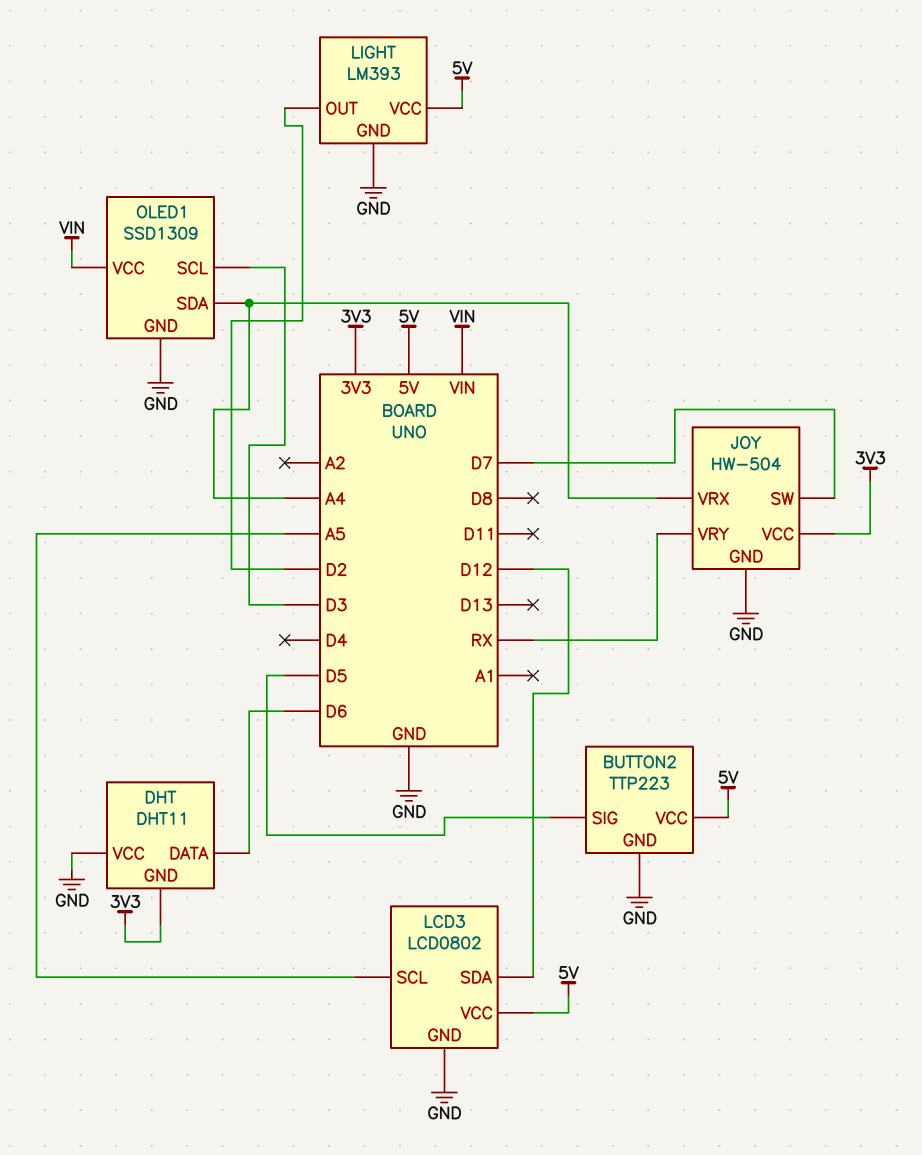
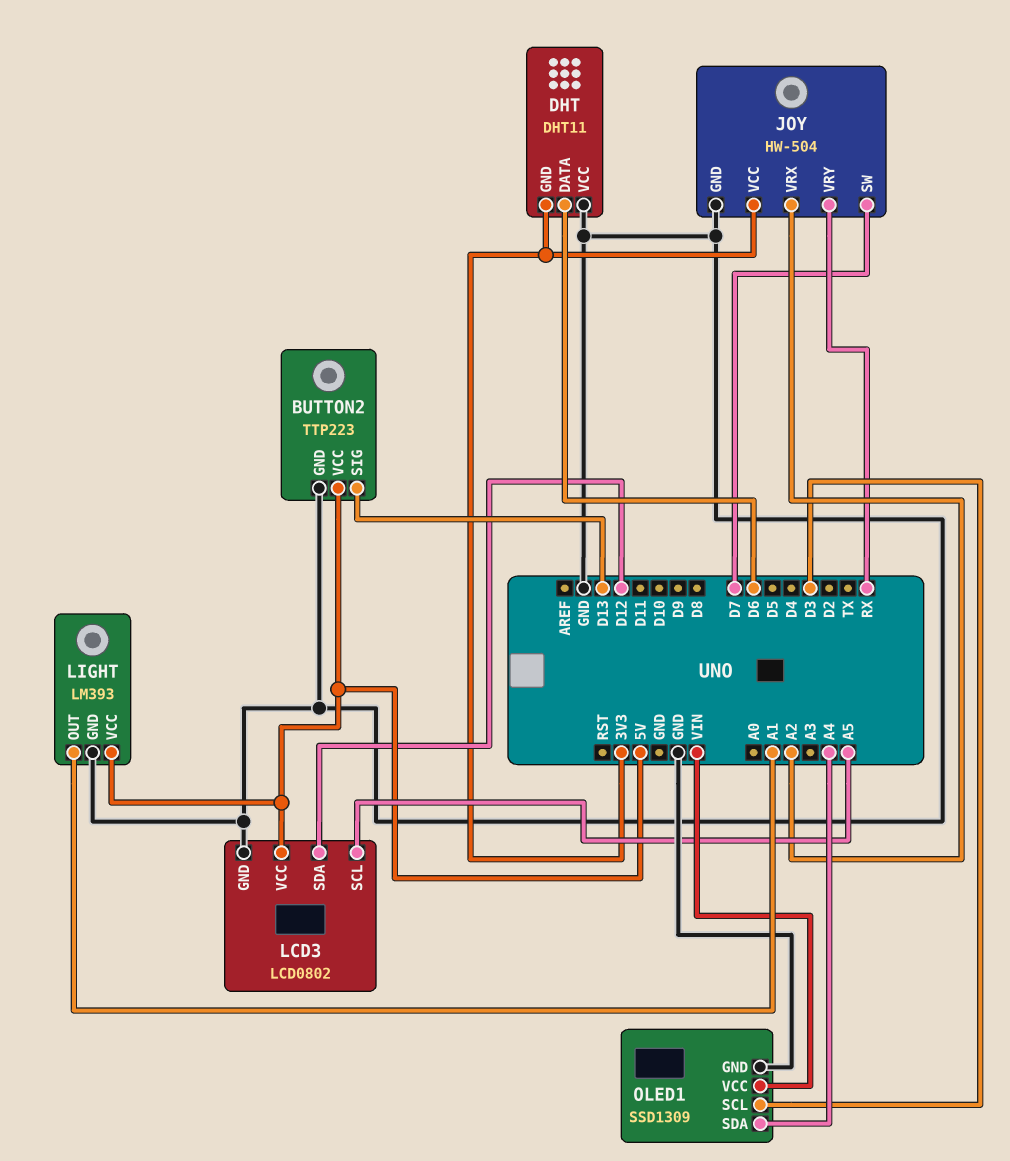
BUTTON2 pin SIG: D5 -> D13
JOY pin VRX: A4 -> A2
LIGHT pin OUT: D2 -> A1

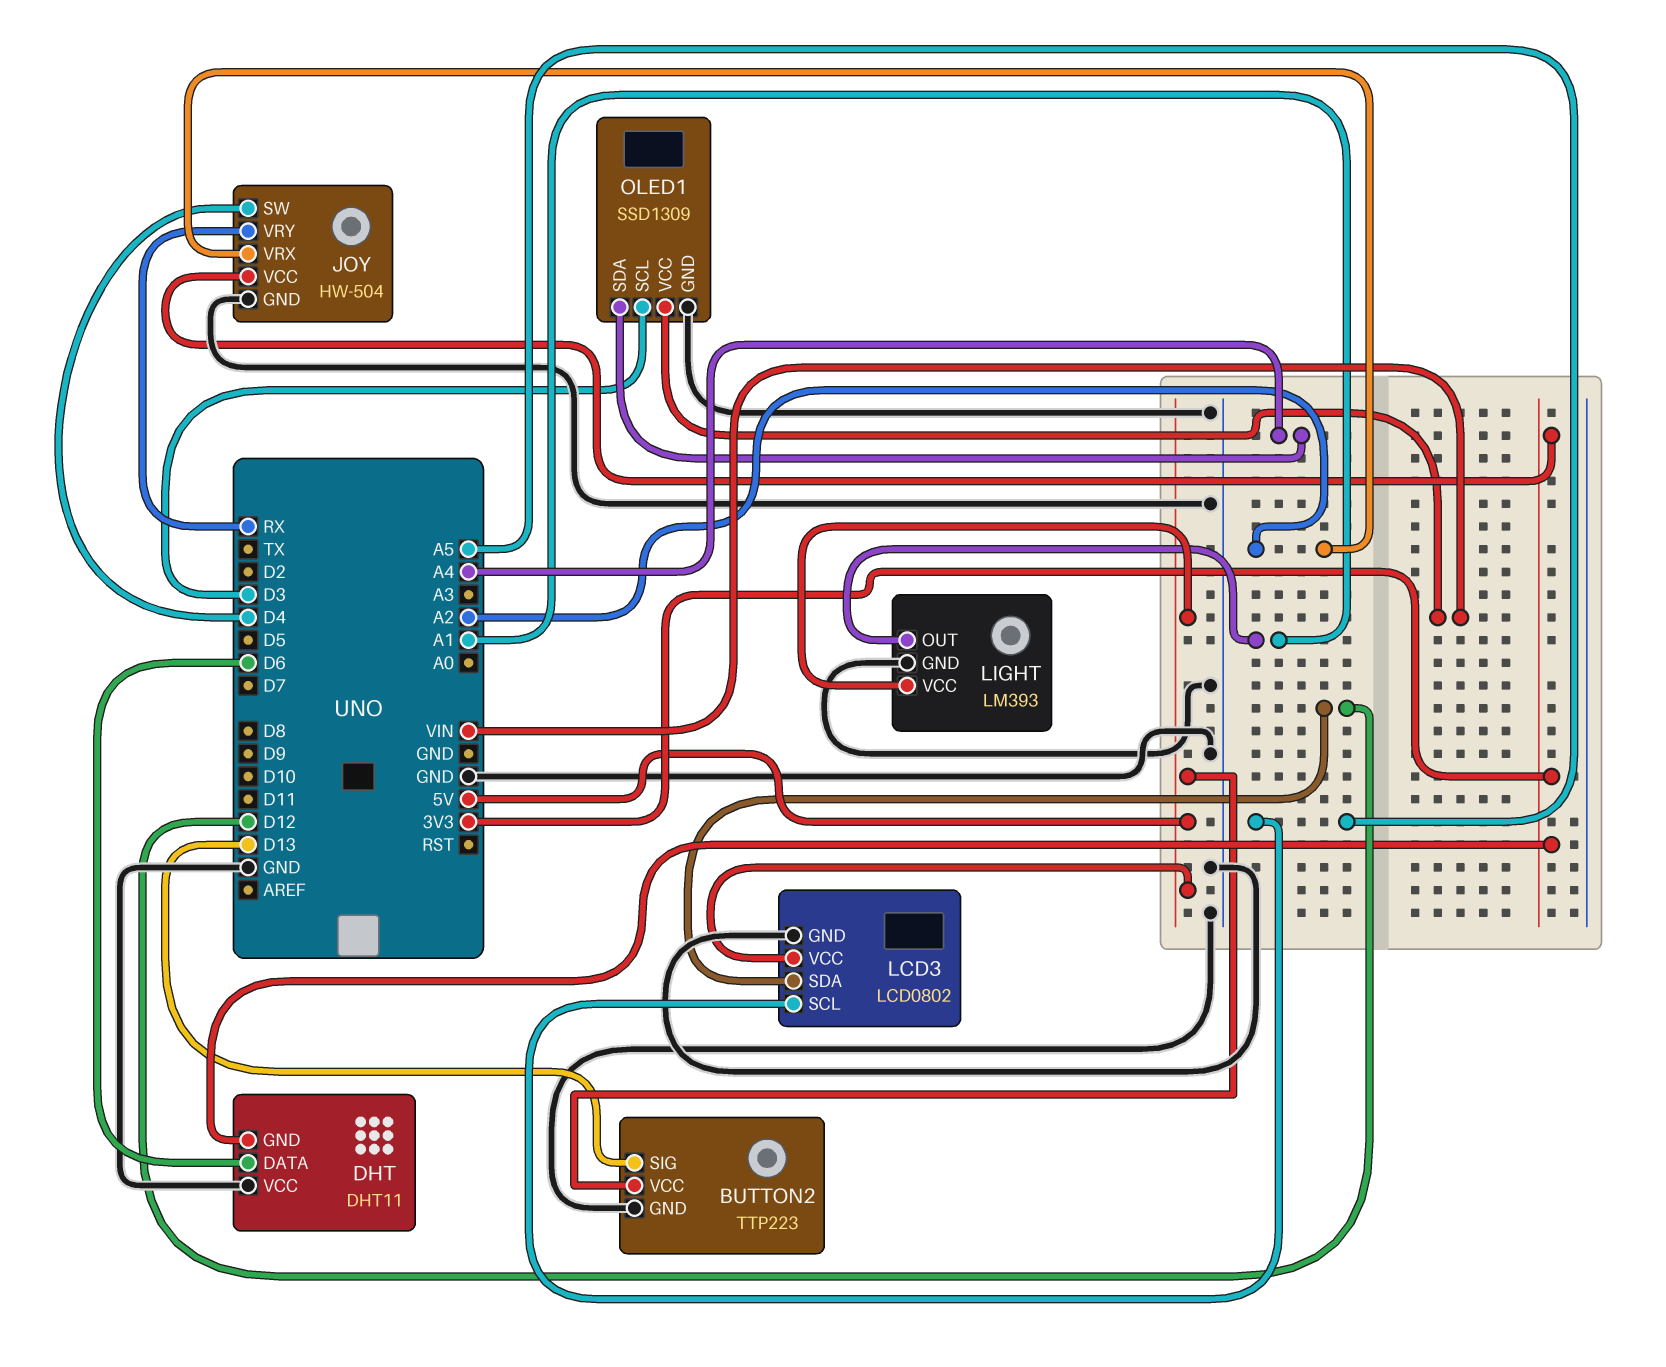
JOY pin SW: D7 -> D4

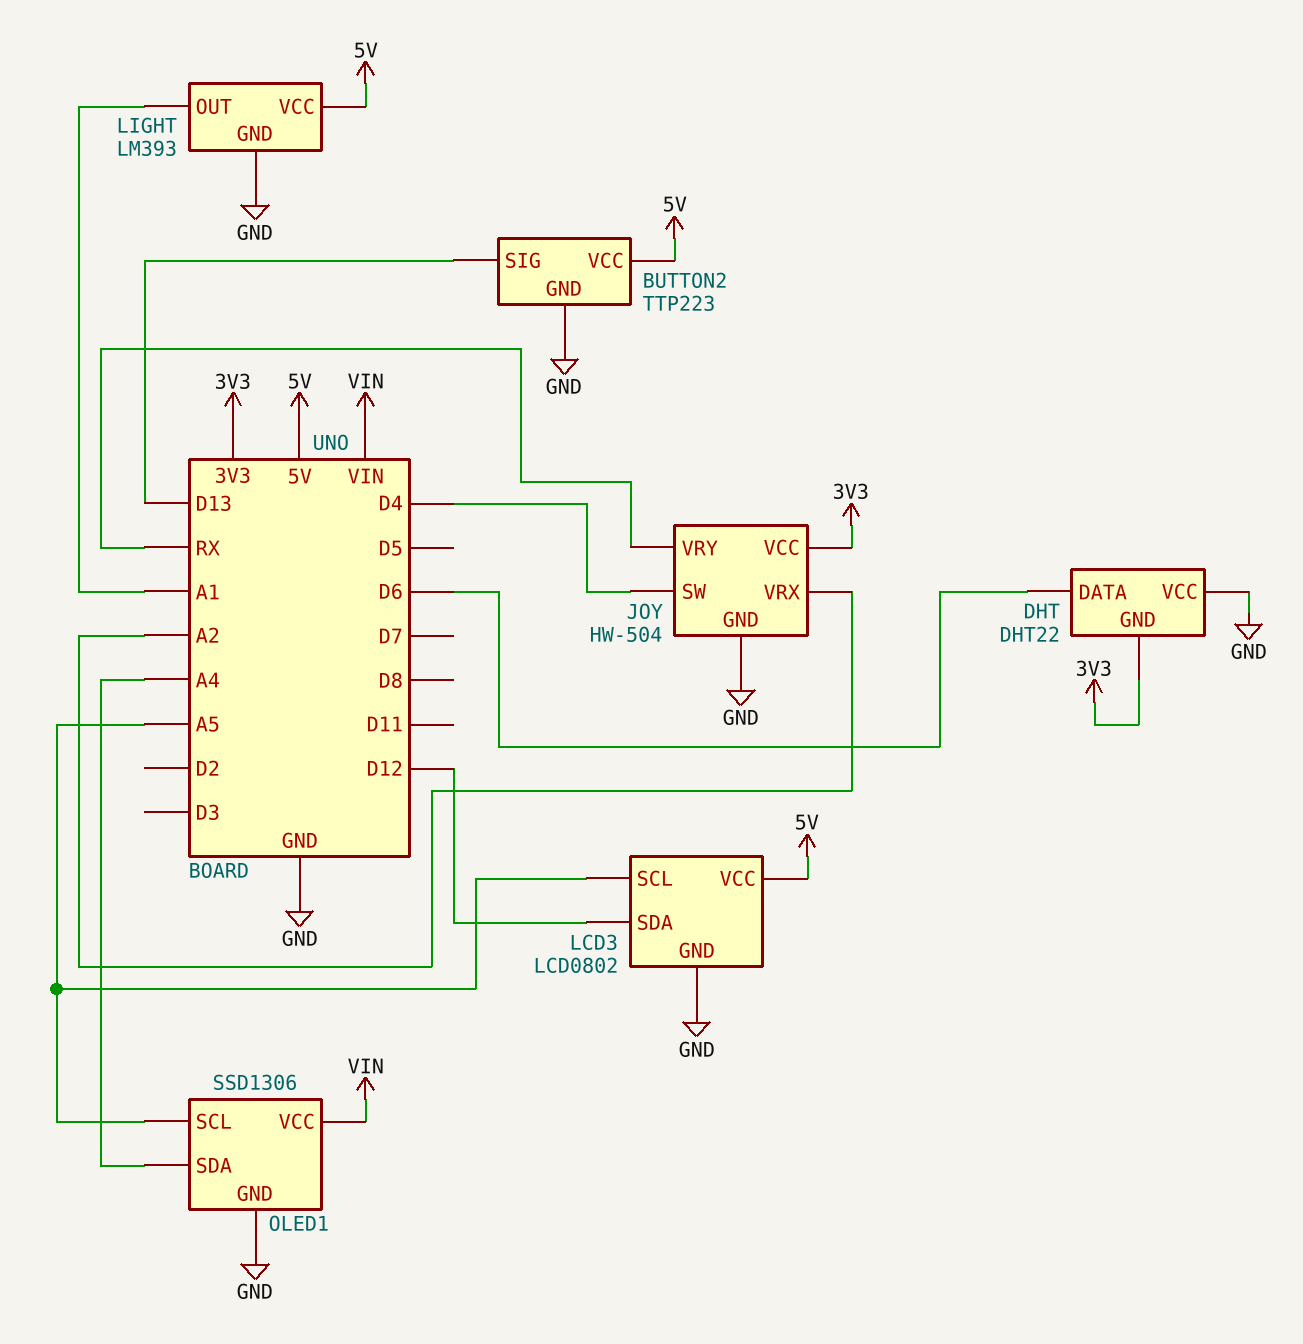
DHT: DHT11 -> DHT22
OLED1: SSD1309 -> SSD1306
OLED1 pin SCL: D3 -> A5

